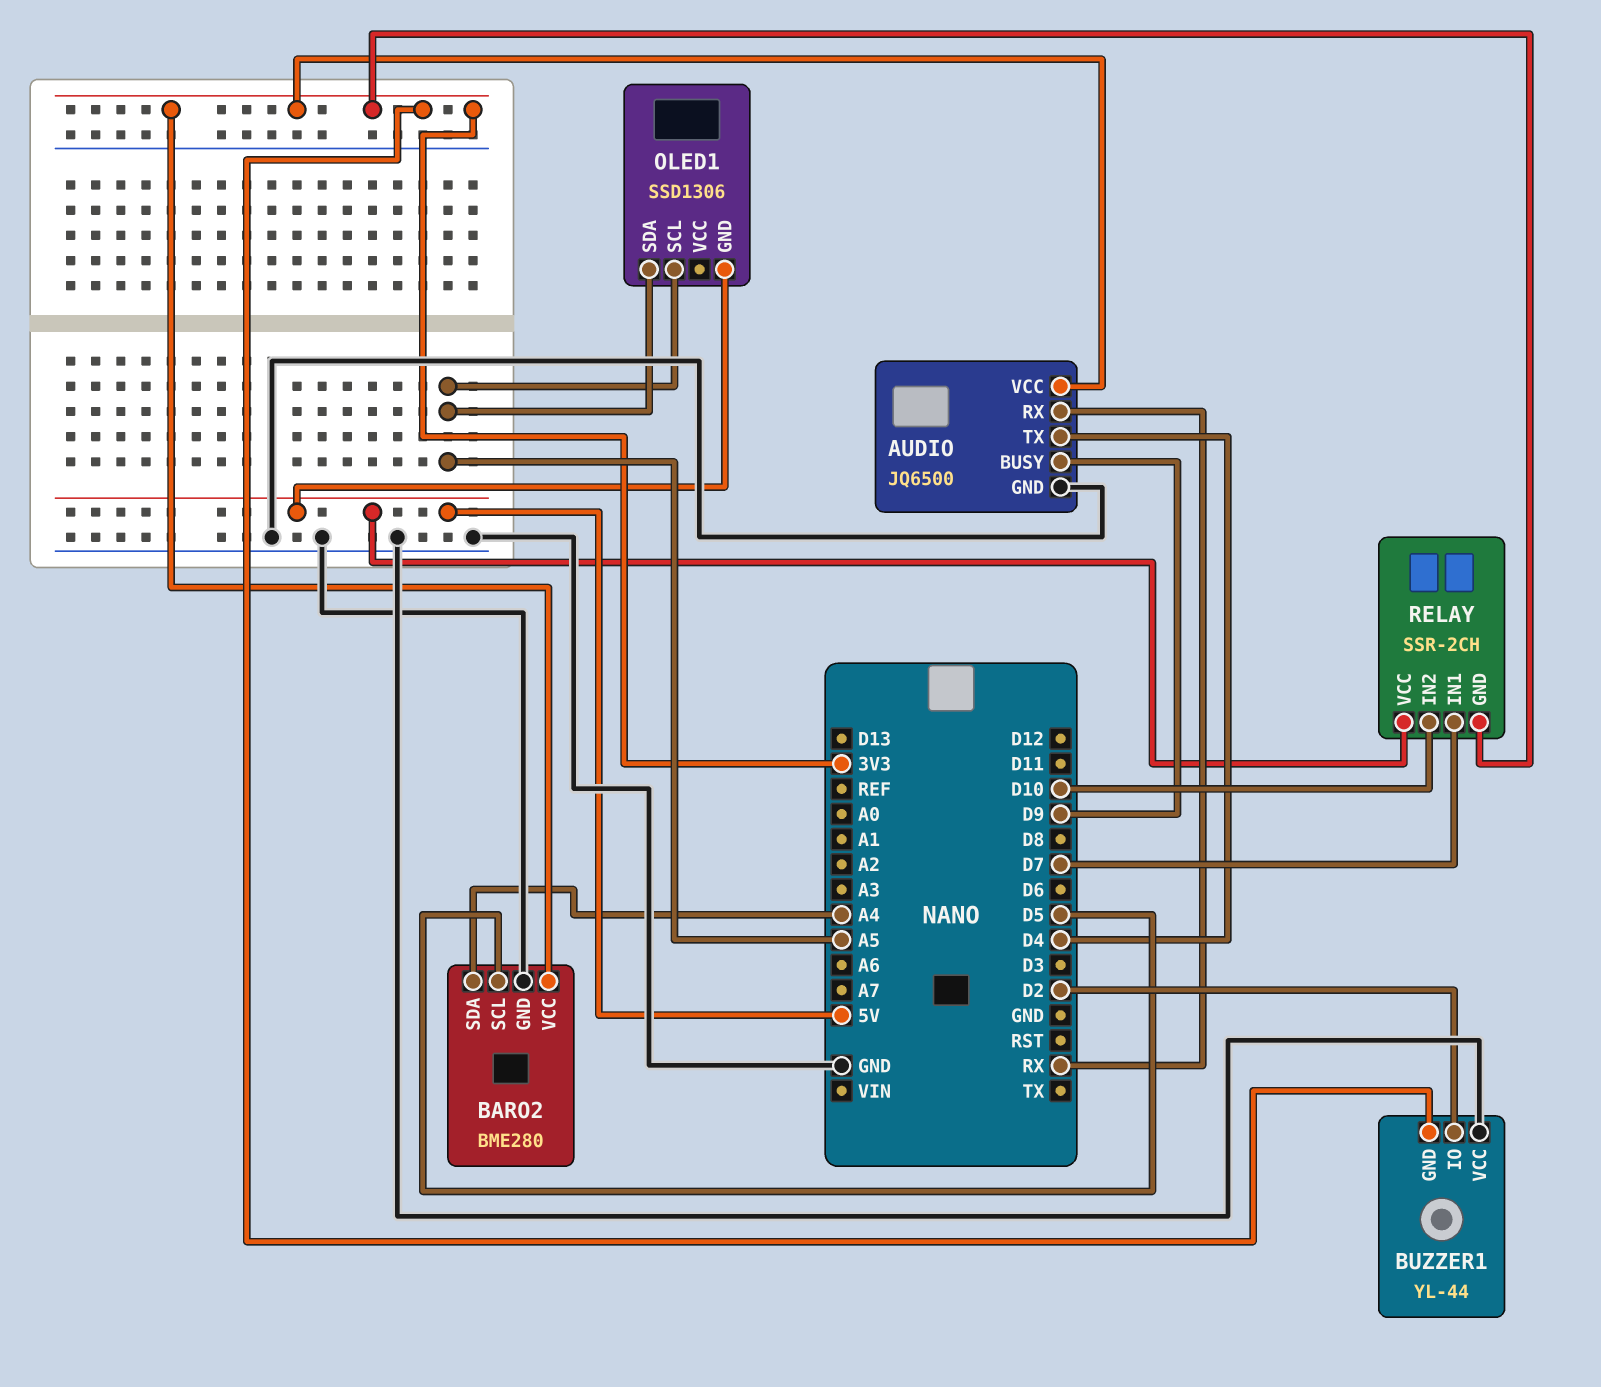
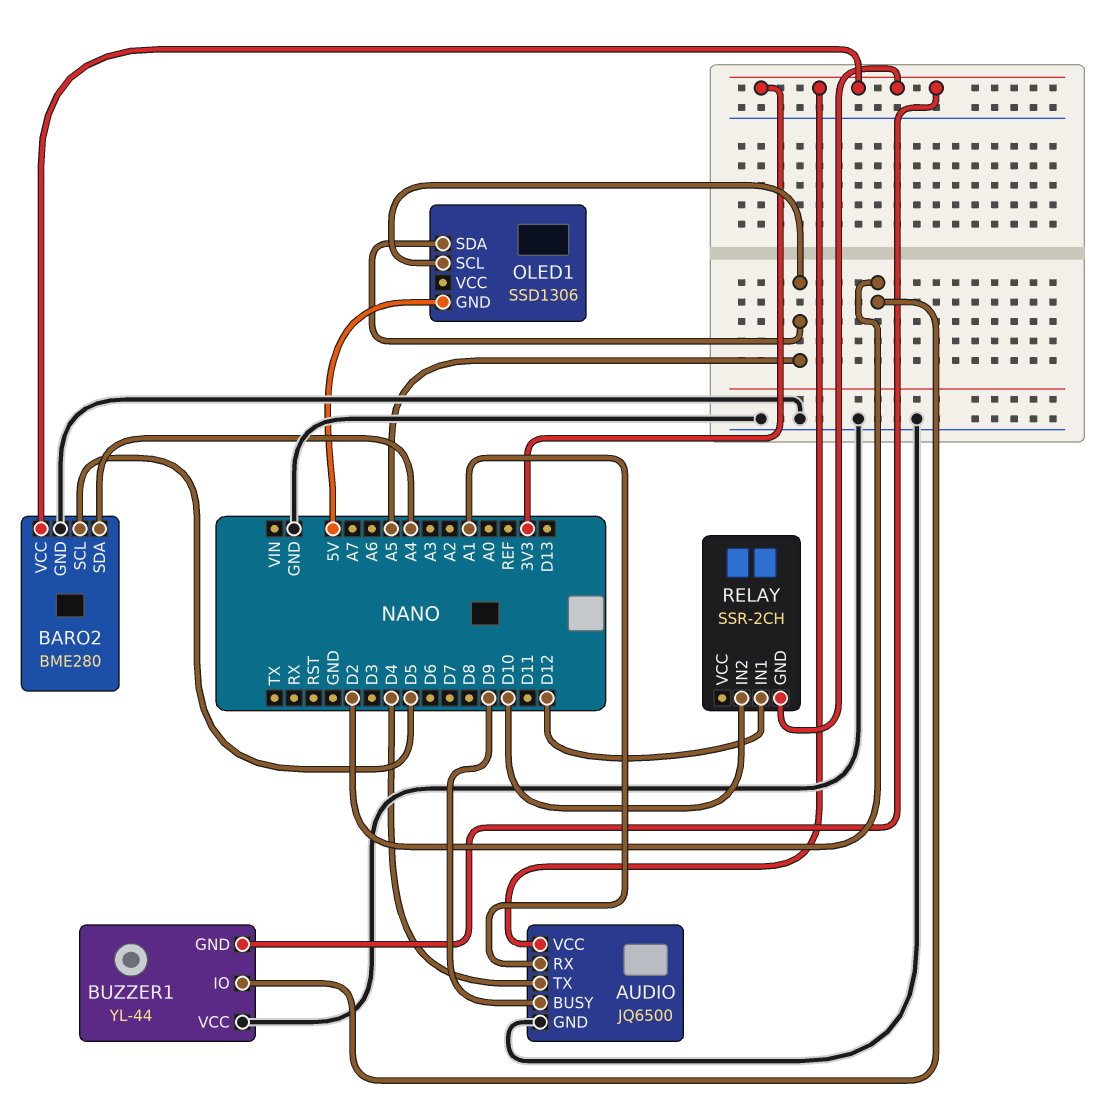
AUDIO pin RX: RX -> A1
RELAY pin IN1: D7 -> D12
RELAY pin VCC: 5V -> none

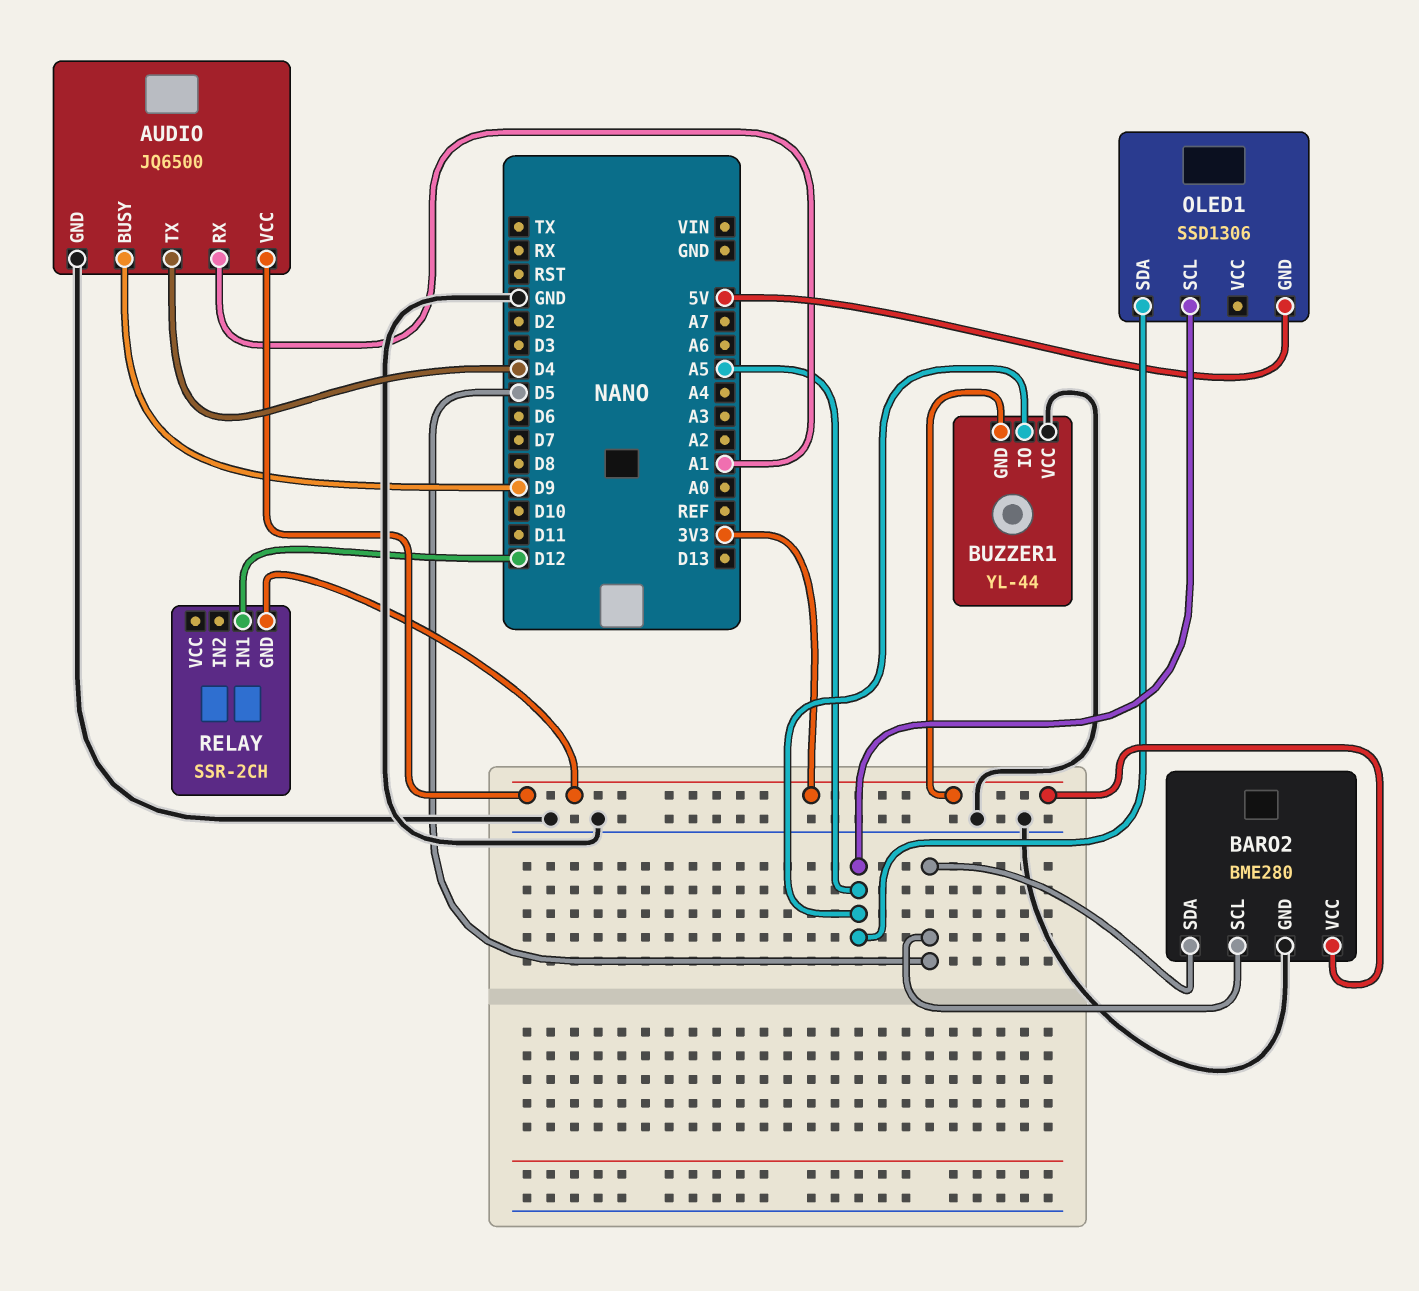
BARO2 pin SDA: A4 -> D5
BUZZER1 pin IO: D2 -> A5
RELAY pin IN2: D10 -> none

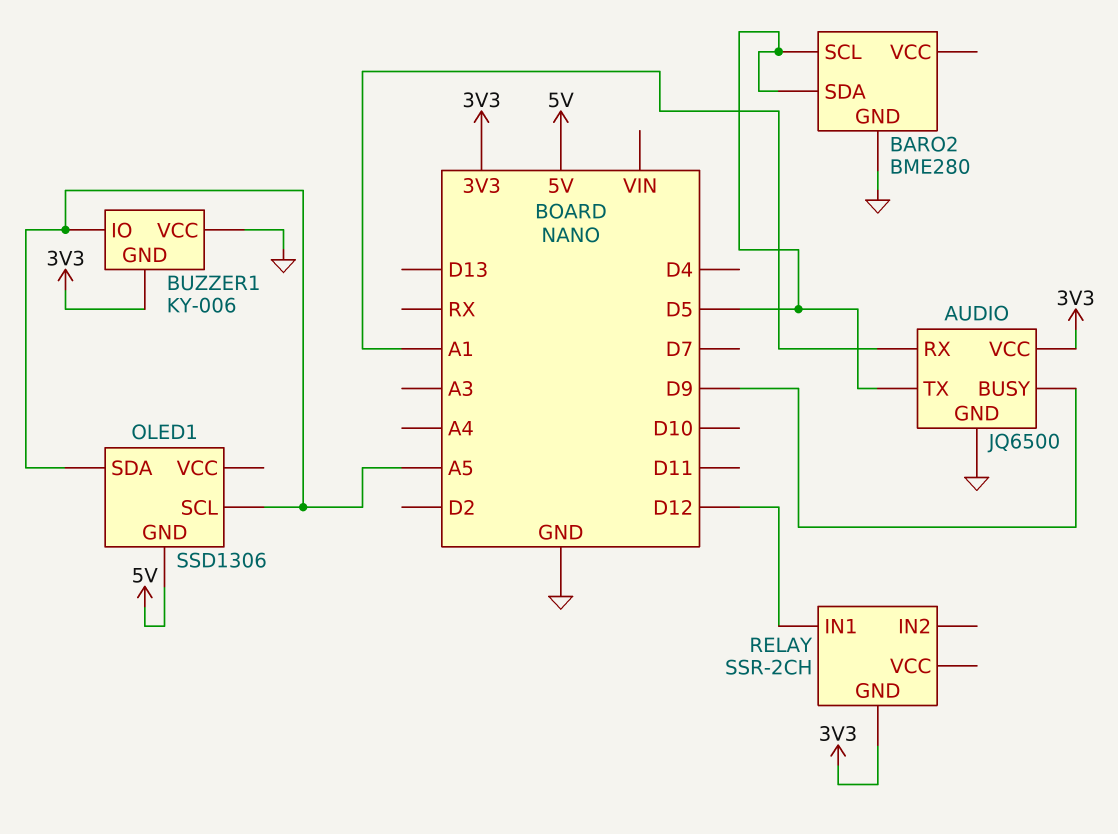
AUDIO pin TX: D4 -> D5
BARO2 pin VCC: 3V3 -> none
BUZZER1: YL-44 -> KY-006

